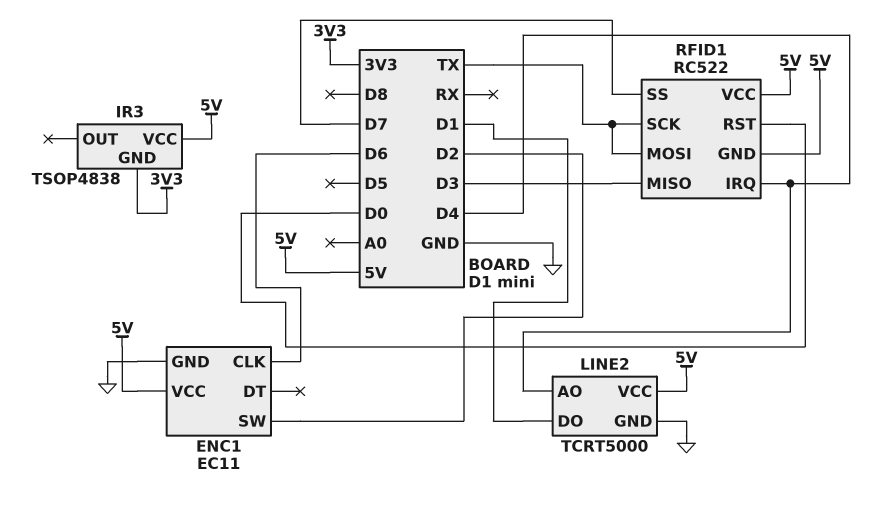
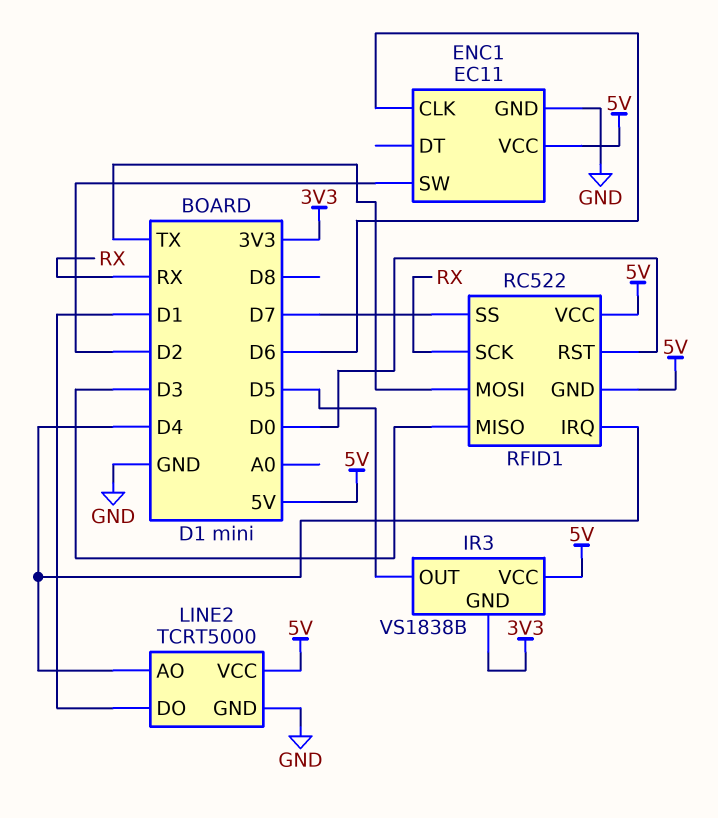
IR3: TSOP4838 -> VS1838B
IR3 pin OUT: none -> D5
RFID1 pin SCK: TX -> RX

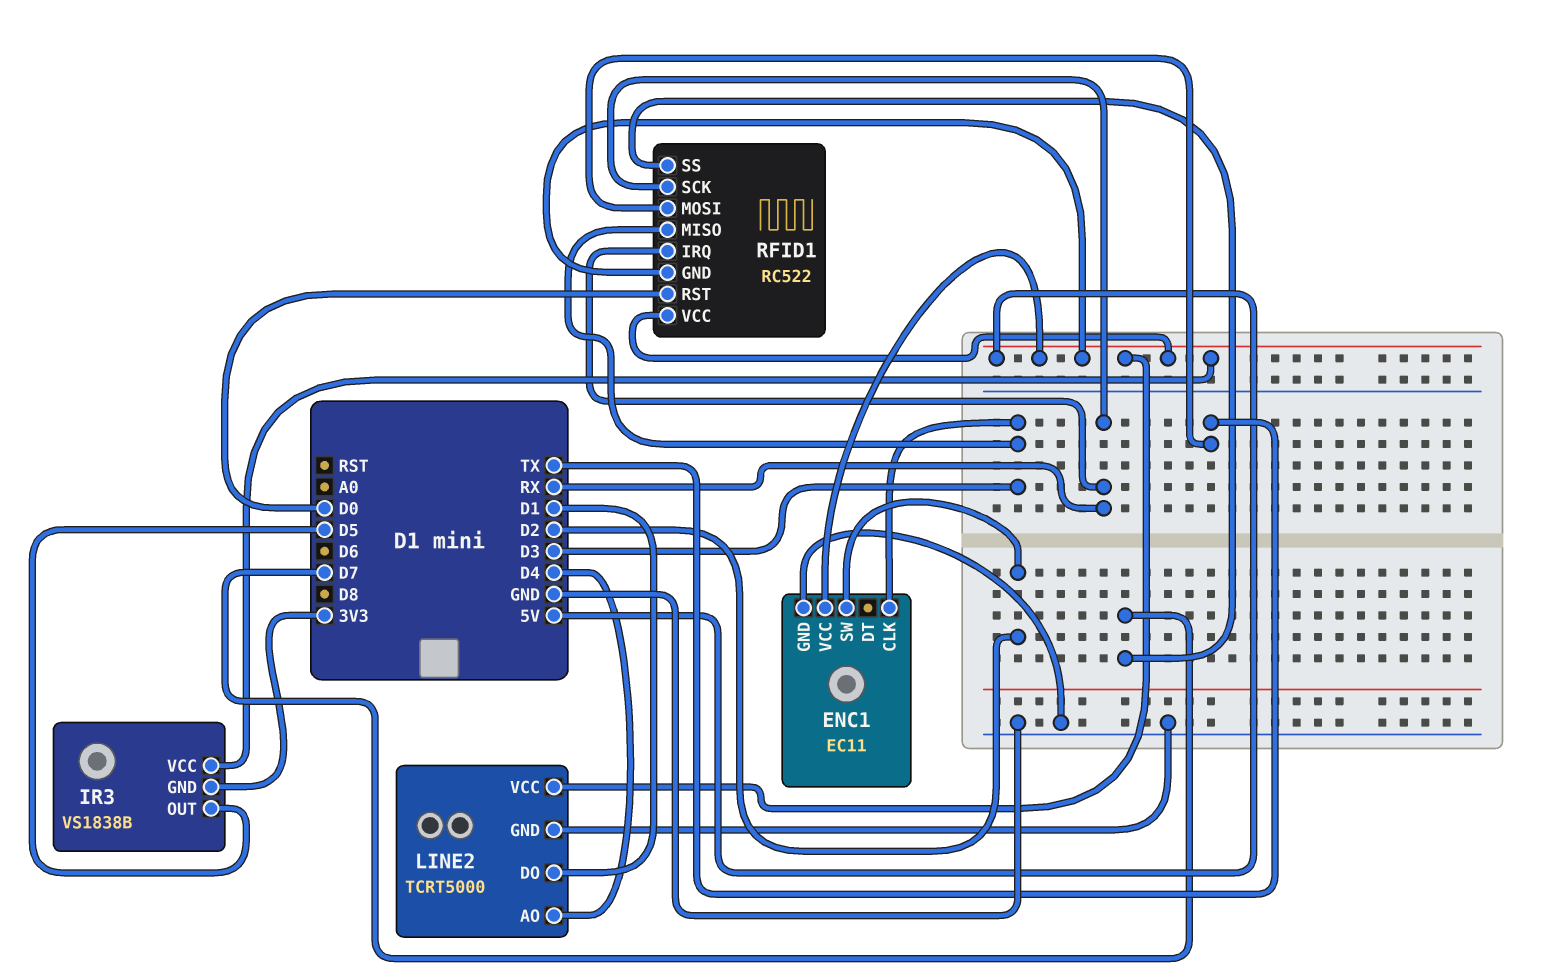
ENC1 pin CLK: D6 -> D3
RFID1 pin IRQ: D4 -> RX

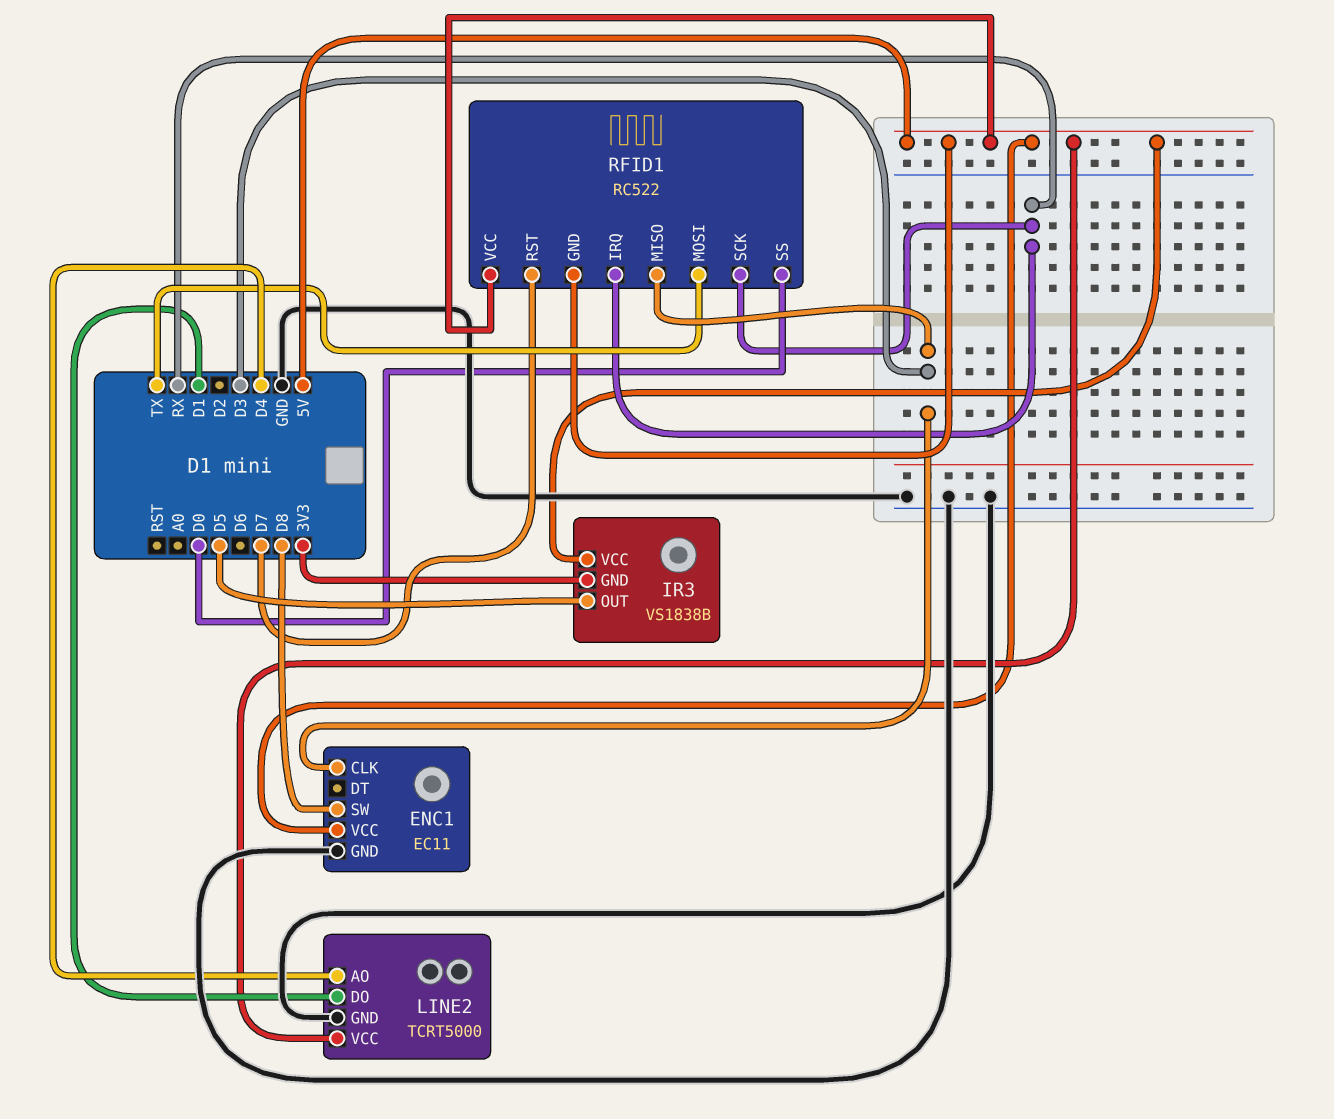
ENC1 pin SW: D2 -> D8
RFID1 pin RST: D0 -> D7
RFID1 pin SS: D7 -> D0

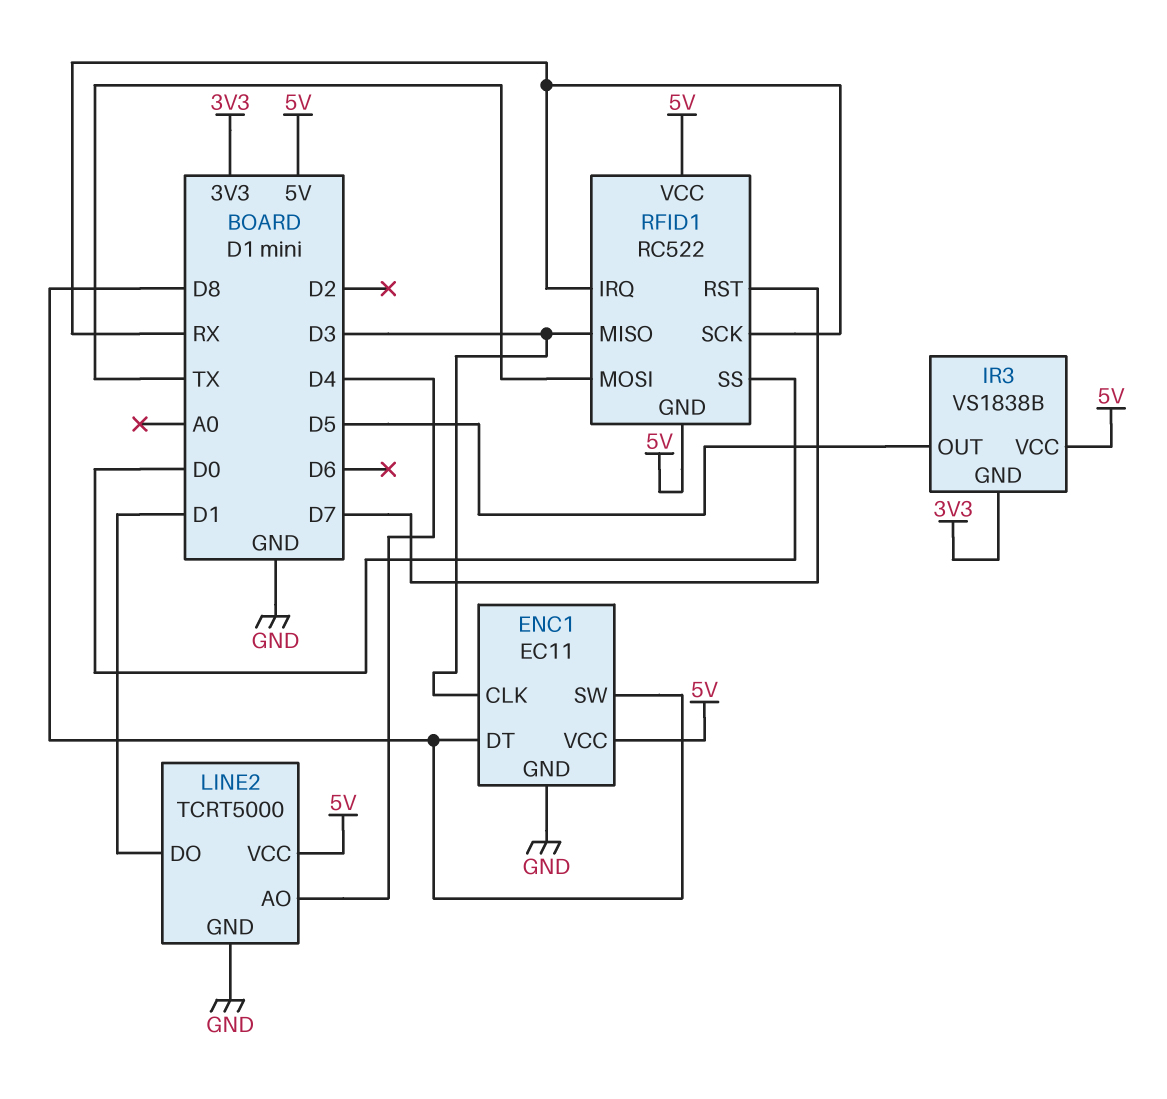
ENC1 pin DT: none -> D8

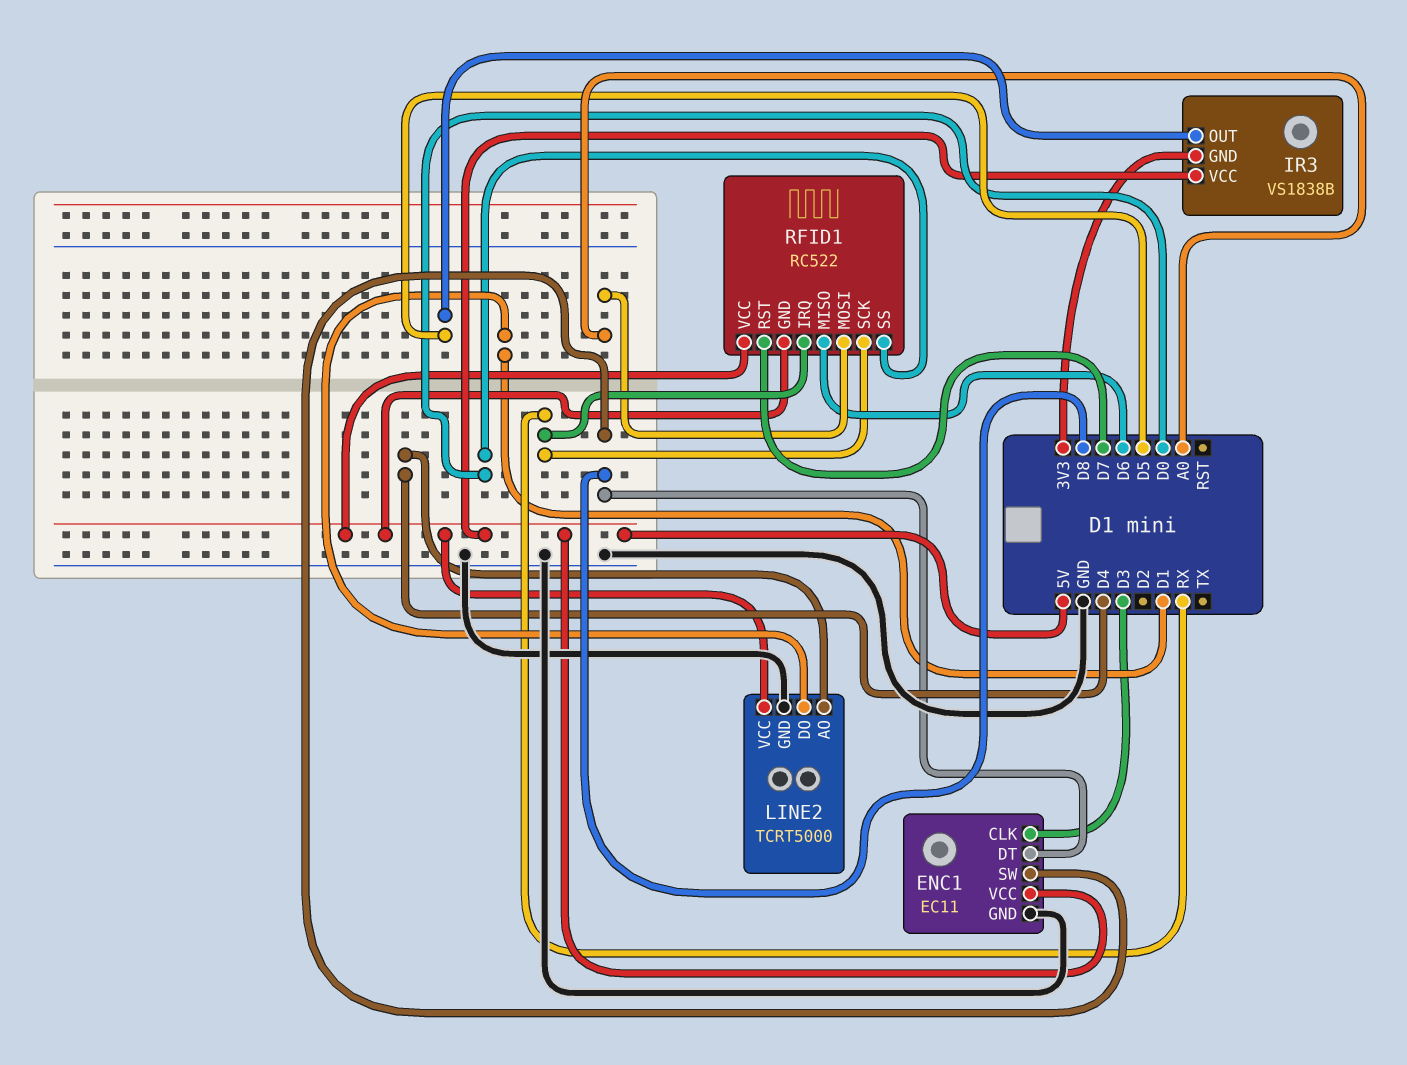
RFID1 pin MISO: D3 -> D6
RFID1 pin MOSI: TX -> A0

